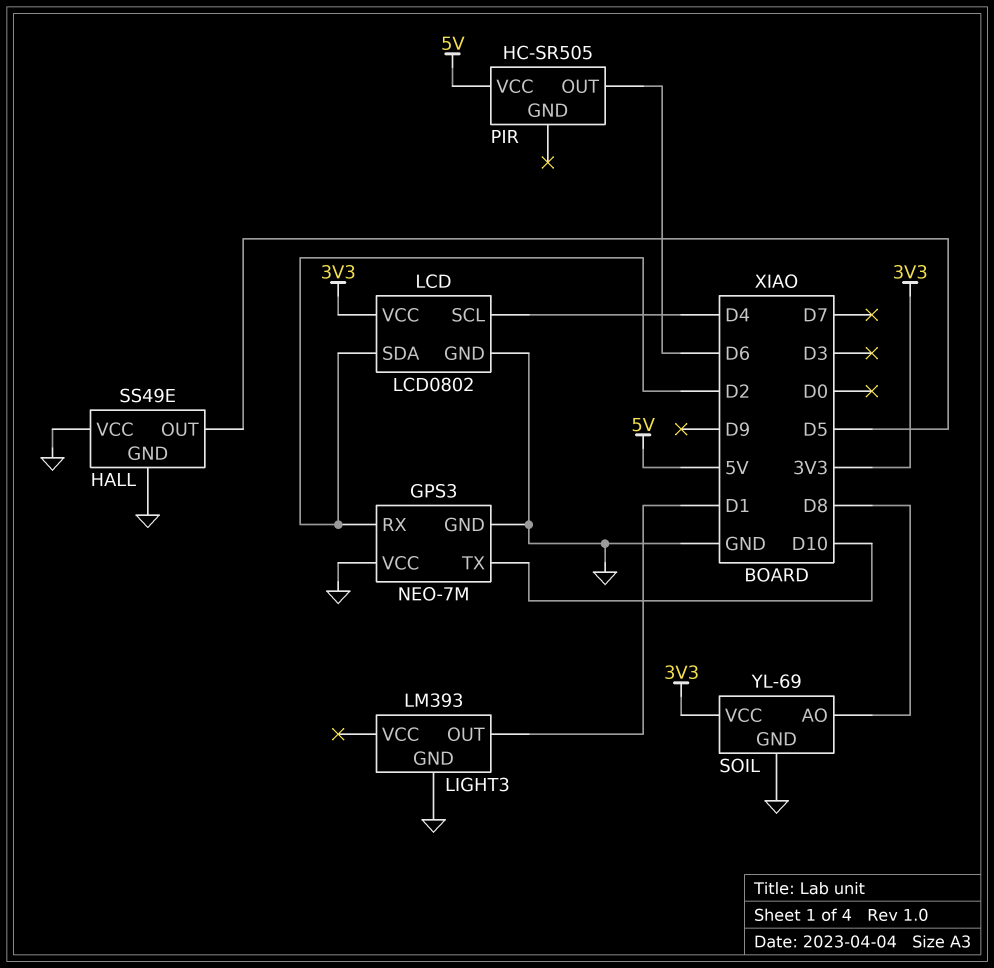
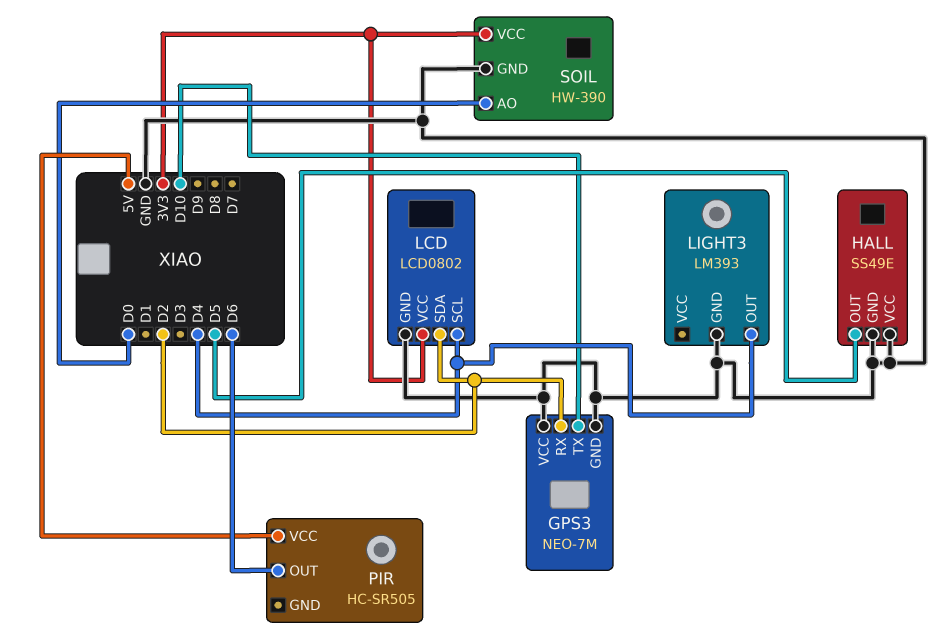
LIGHT3 pin OUT: D1 -> D4
SOIL: YL-69 -> HW-390
SOIL pin AO: D8 -> D0

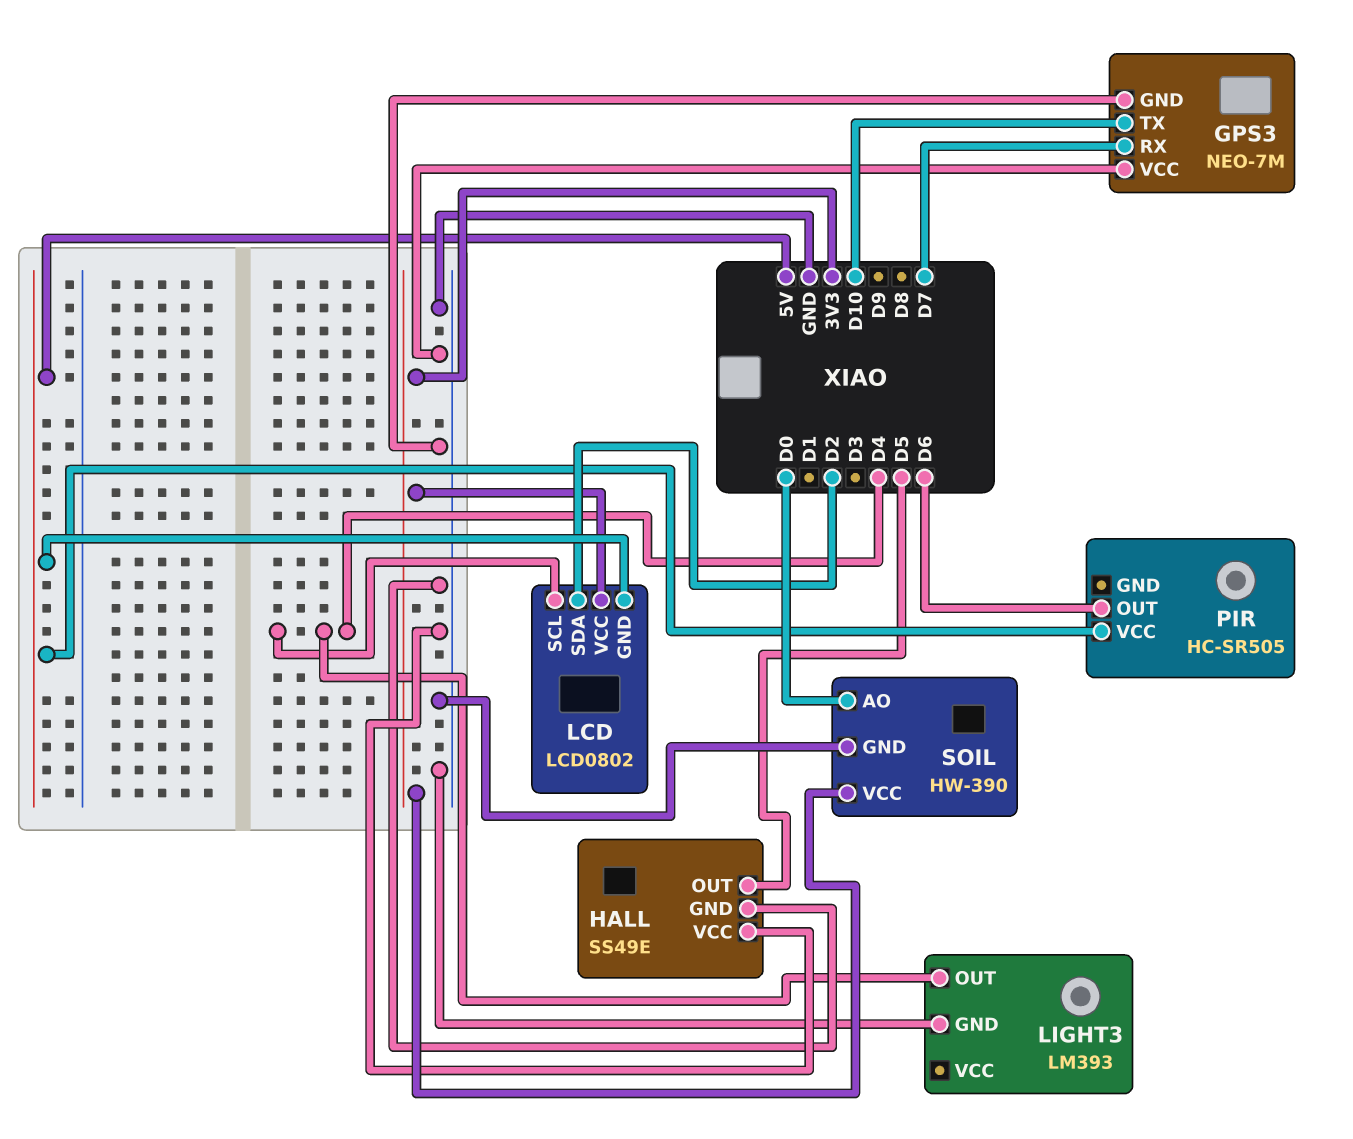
GPS3 pin RX: D2 -> D7
LCD pin GND: GND -> 5V

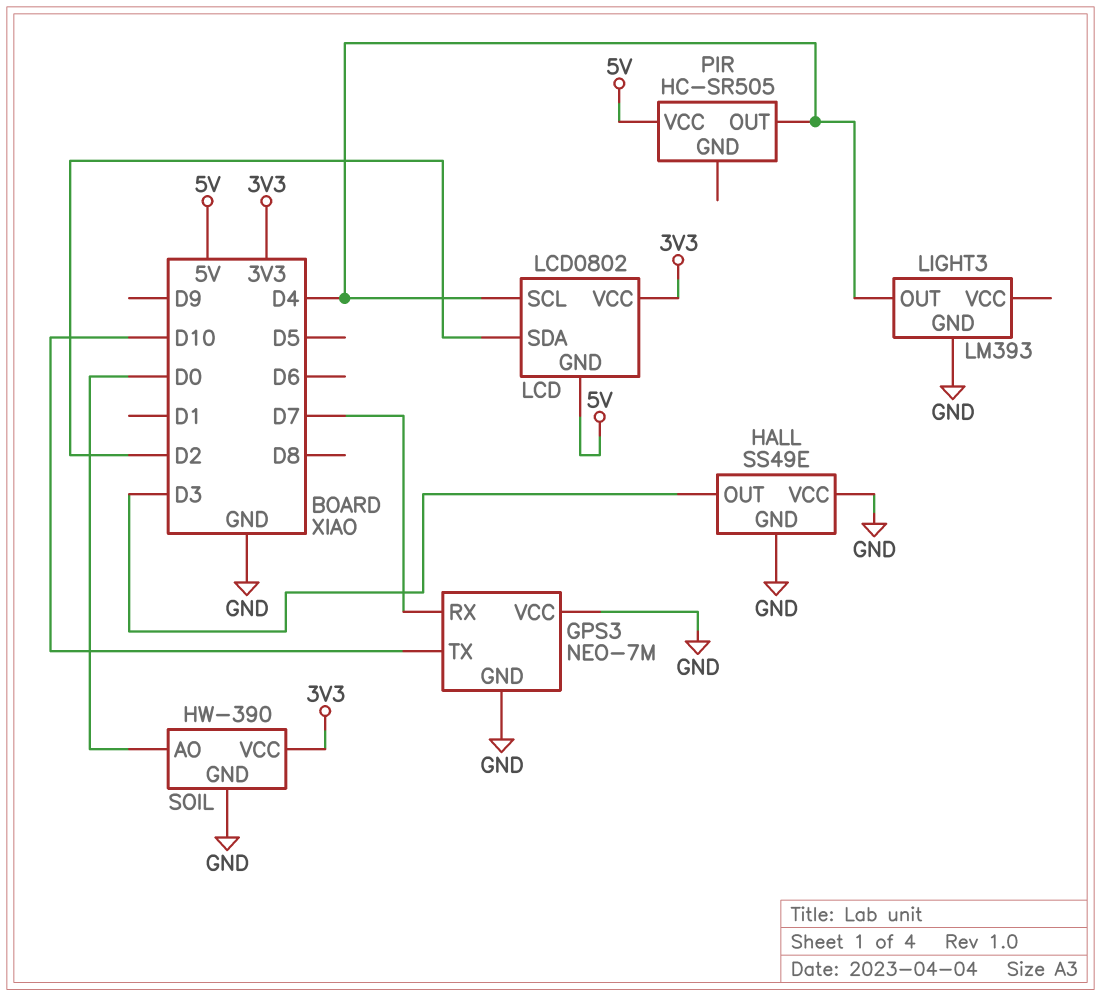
HALL pin OUT: D5 -> D3
PIR pin OUT: D6 -> D4

